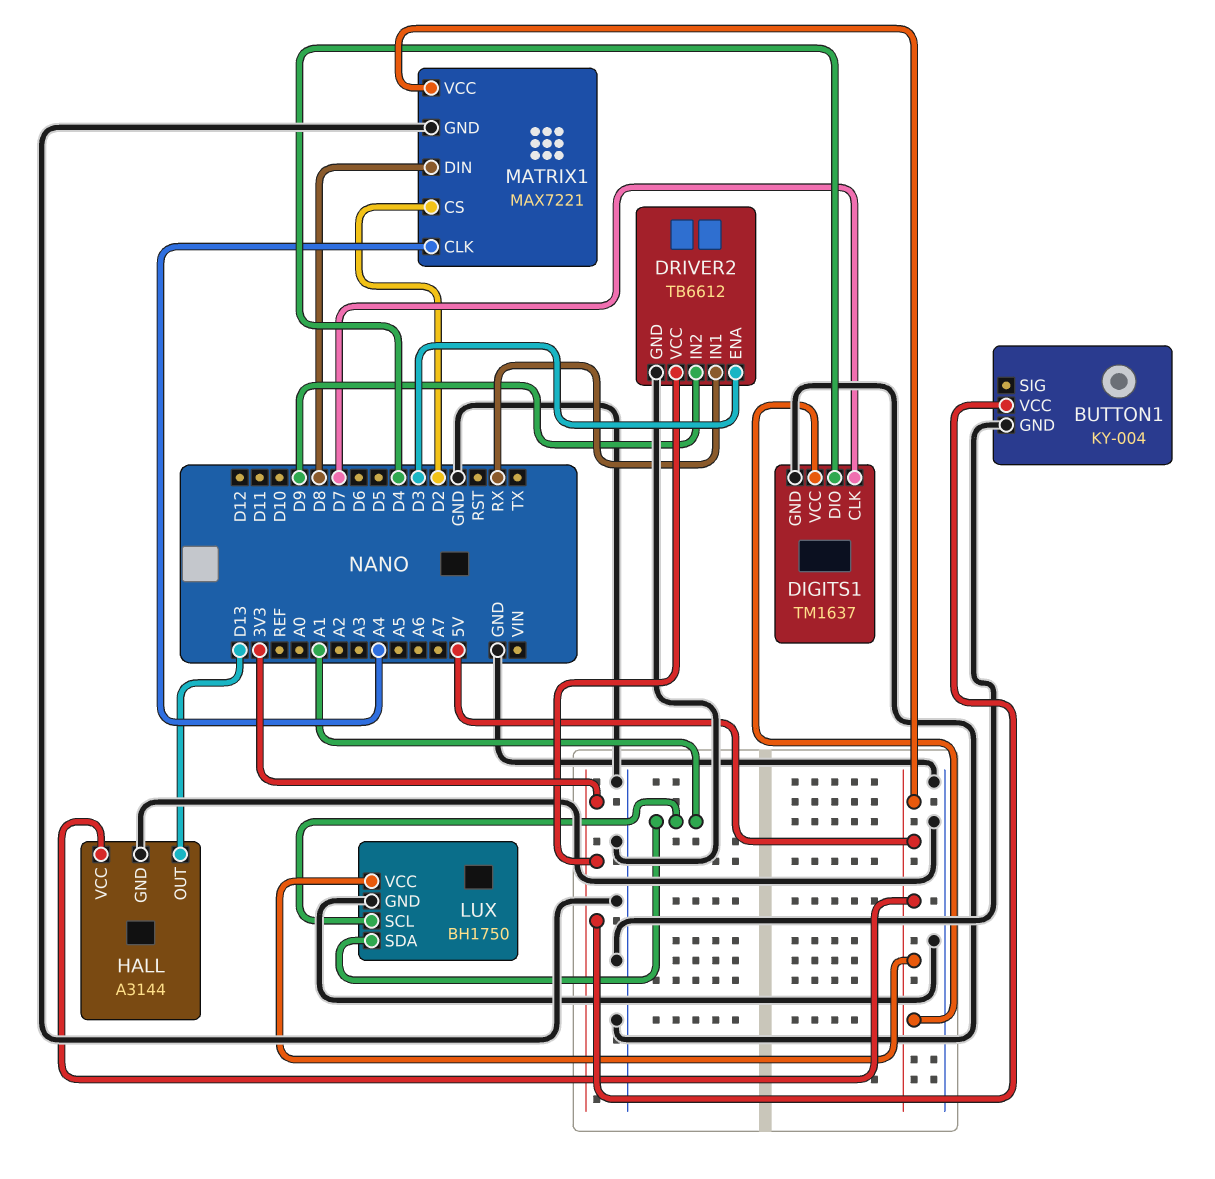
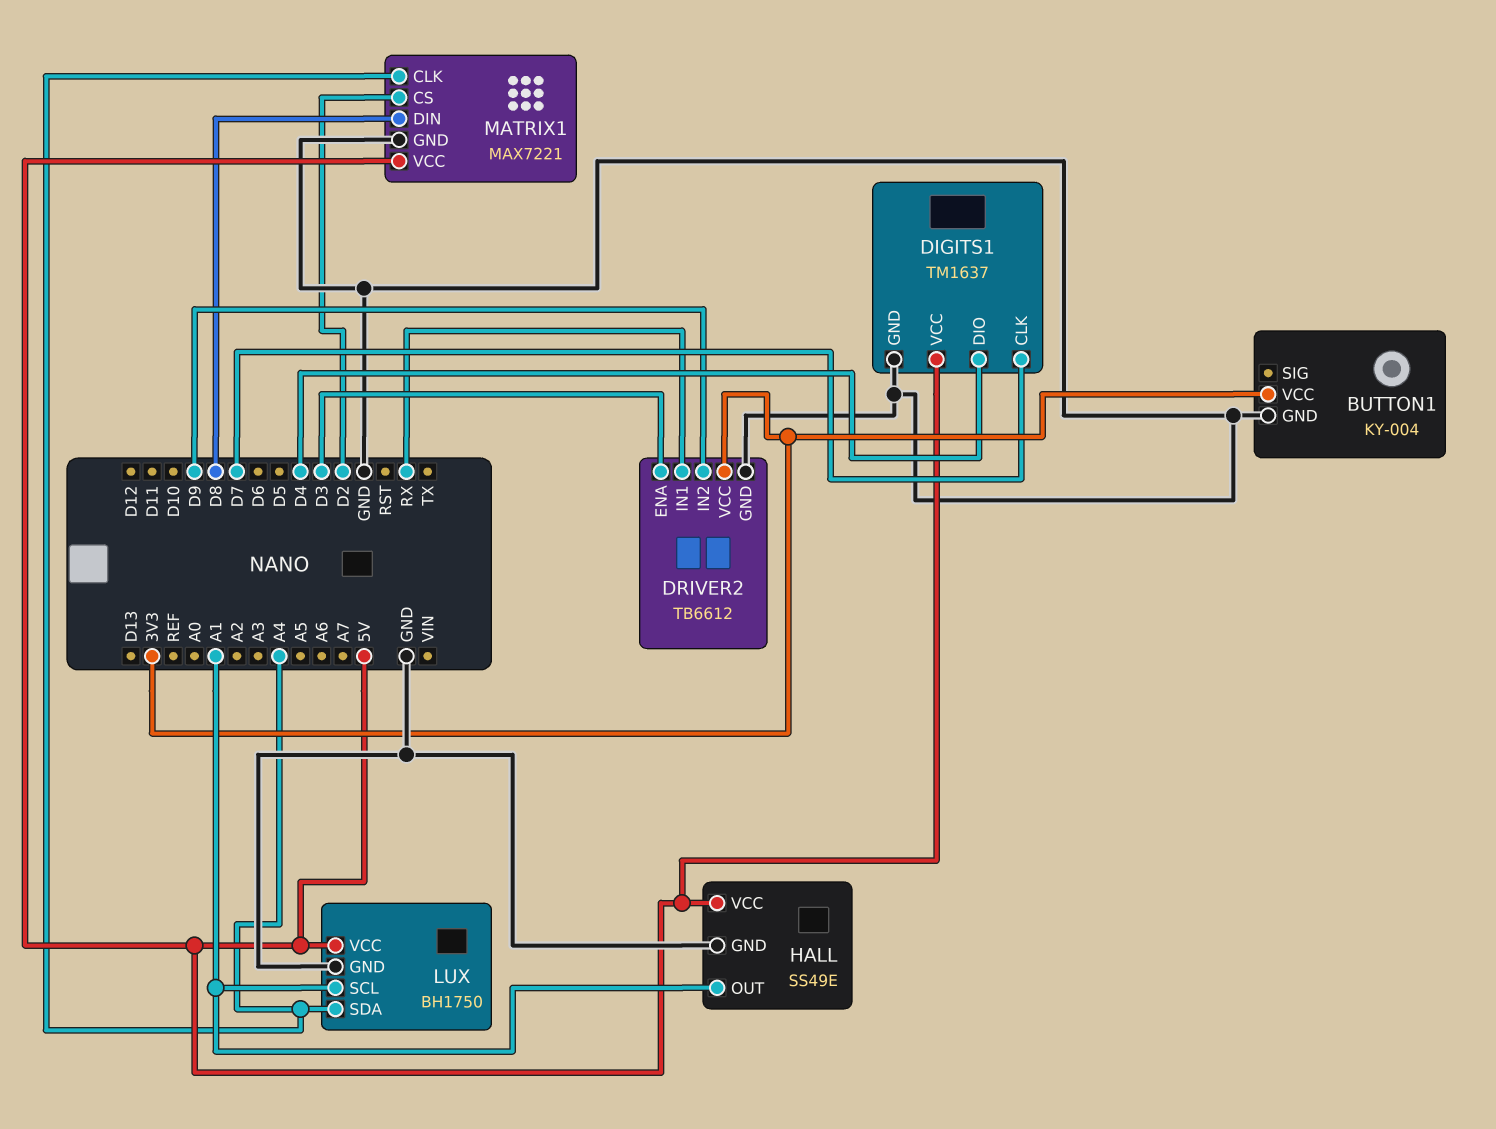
HALL: A3144 -> SS49E
HALL pin OUT: D13 -> A1
LUX pin SDA: A1 -> A4

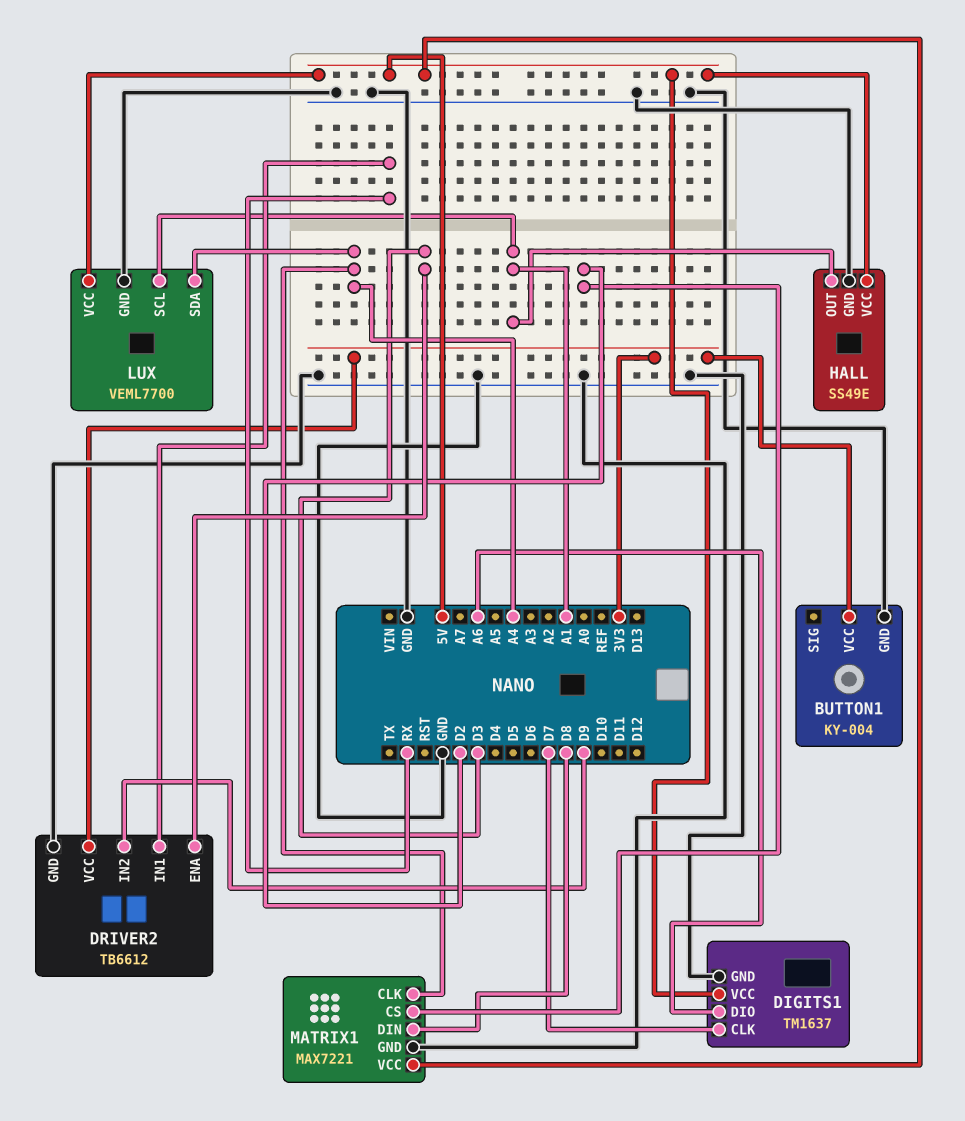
DIGITS1 pin DIO: D4 -> A6
LUX: BH1750 -> VEML7700

